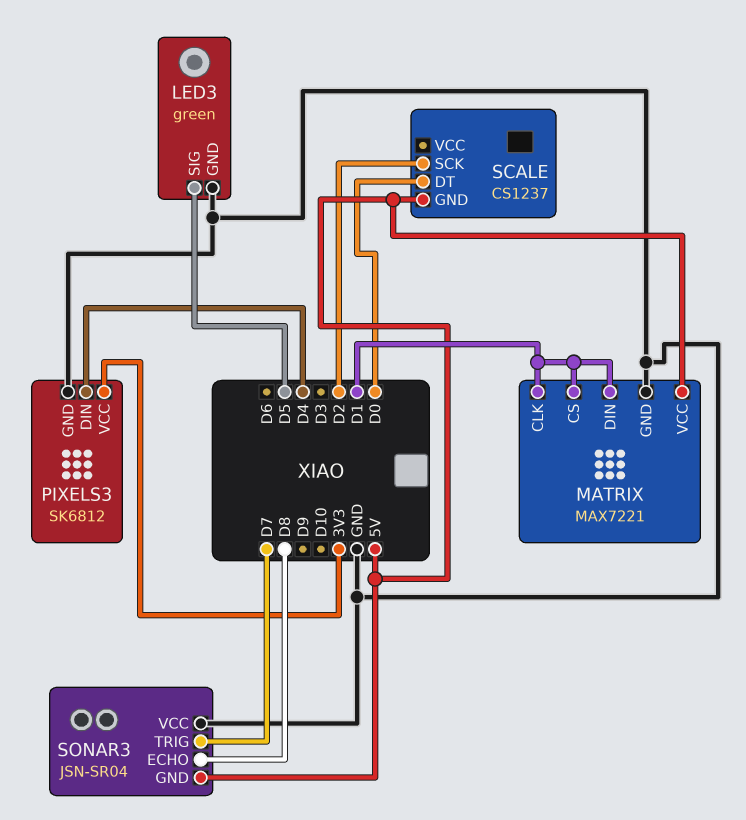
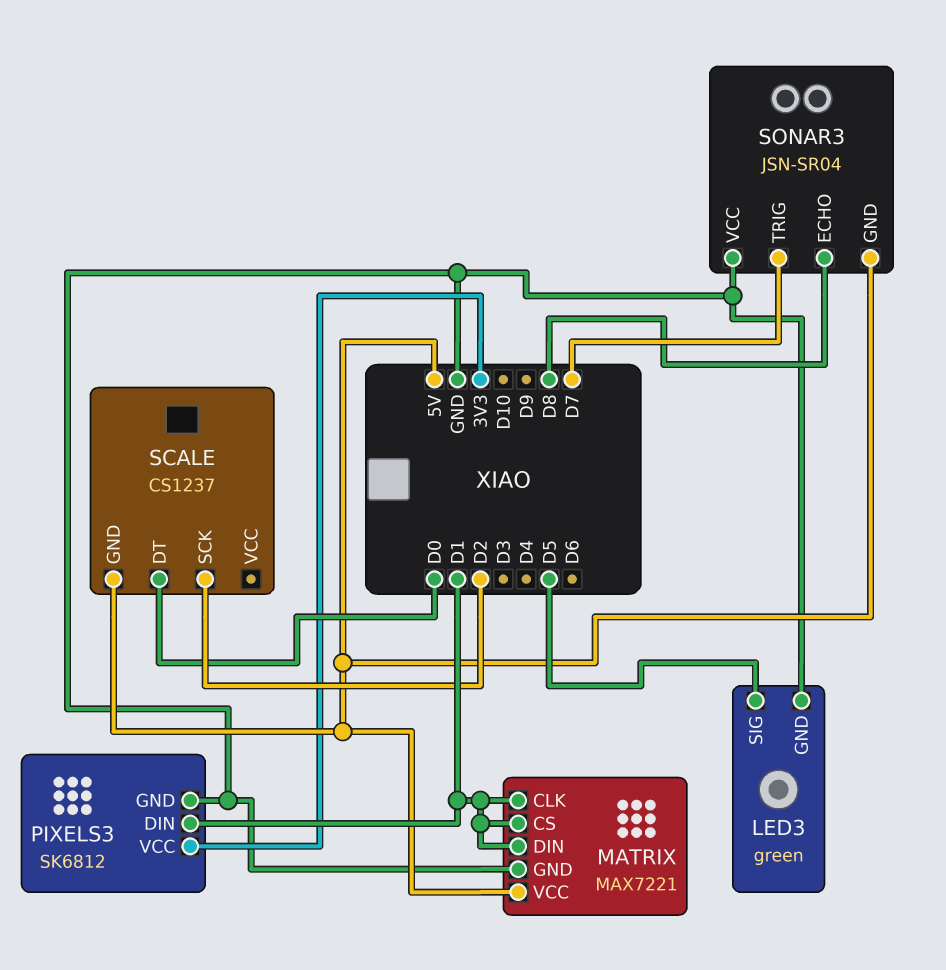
PIXELS3 pin DIN: D4 -> D1

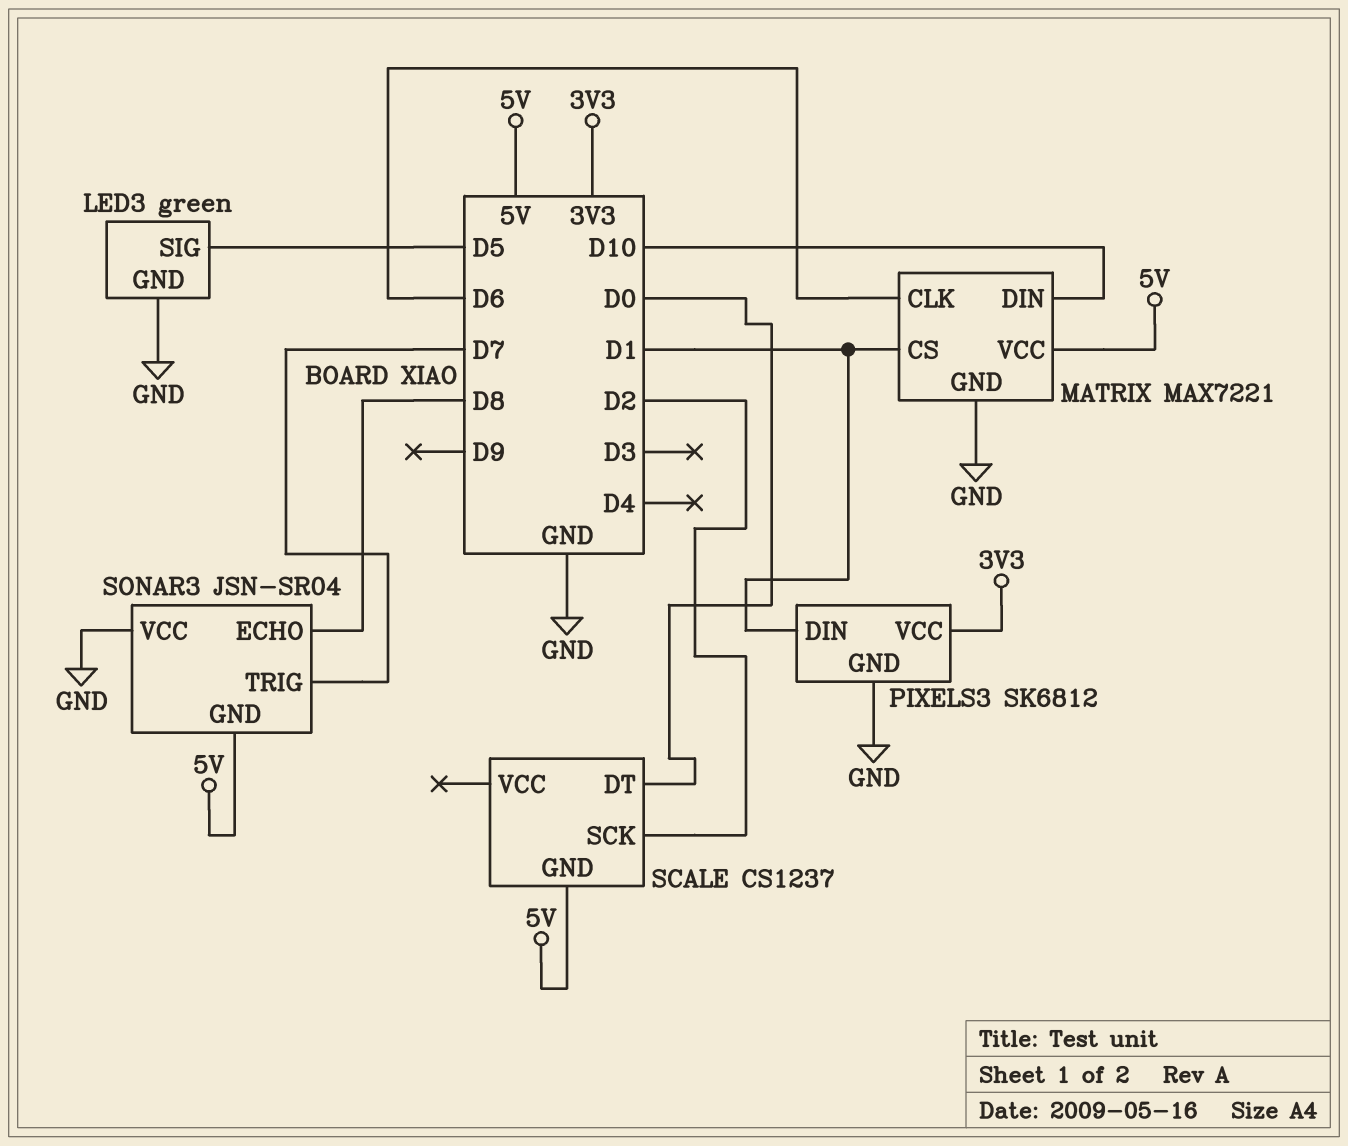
MATRIX pin CLK: D1 -> D6
MATRIX pin DIN: D1 -> D10

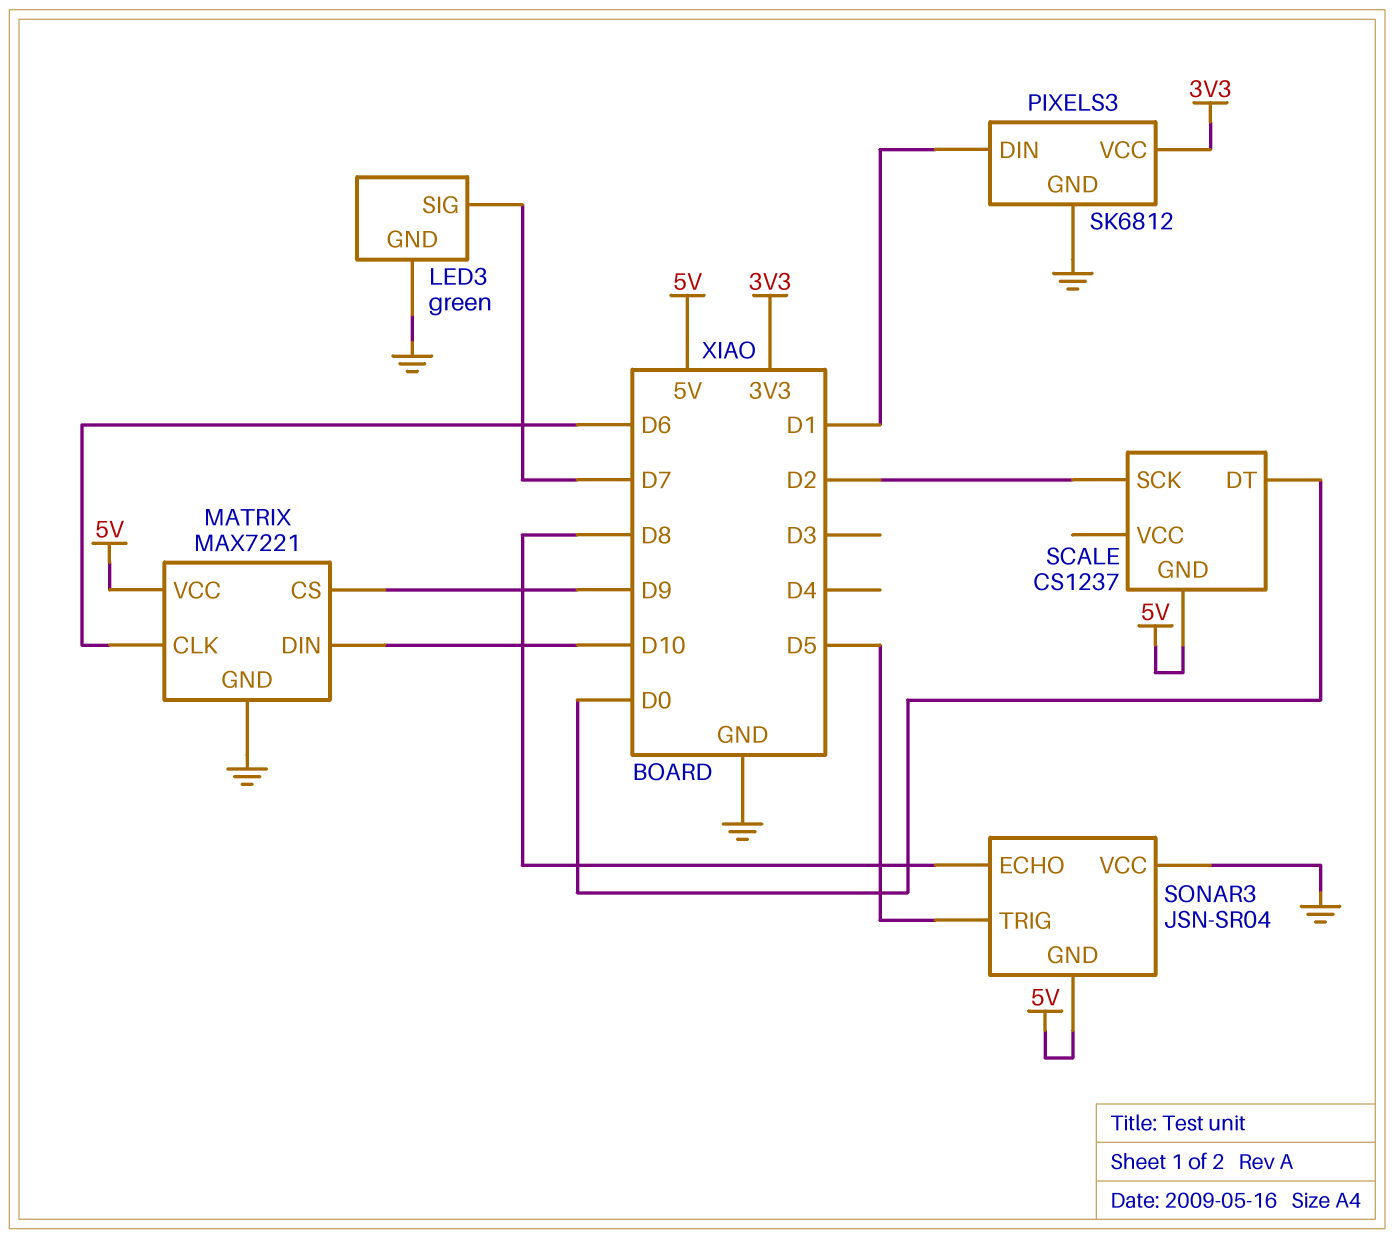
LED3 pin SIG: D5 -> D7
MATRIX pin CS: D1 -> D9
SONAR3 pin TRIG: D7 -> D5

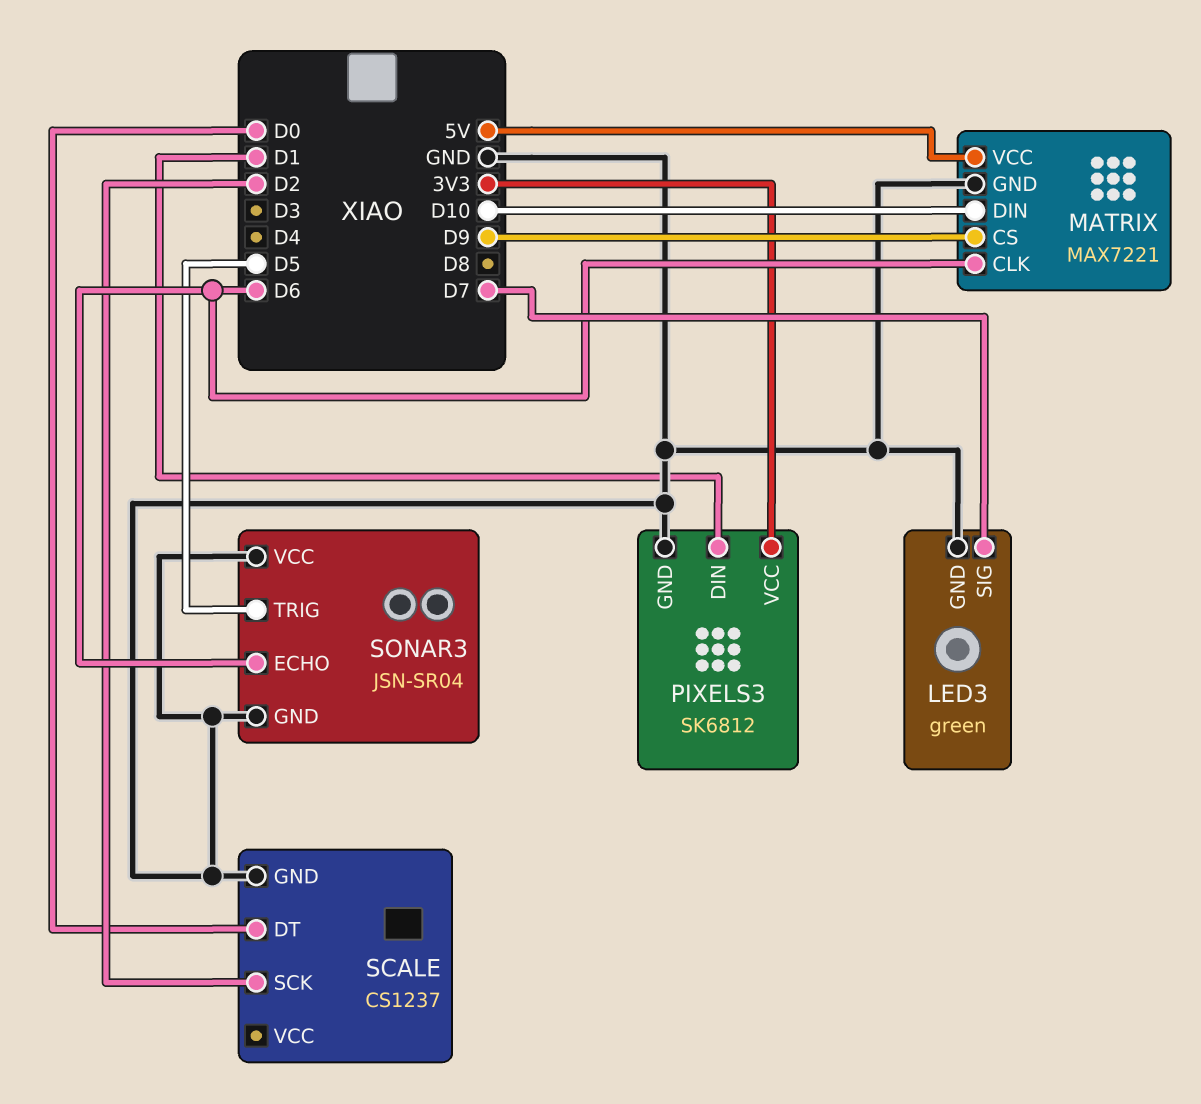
SCALE pin GND: 5V -> GND
SONAR3 pin ECHO: D8 -> D6
SONAR3 pin GND: 5V -> GND

